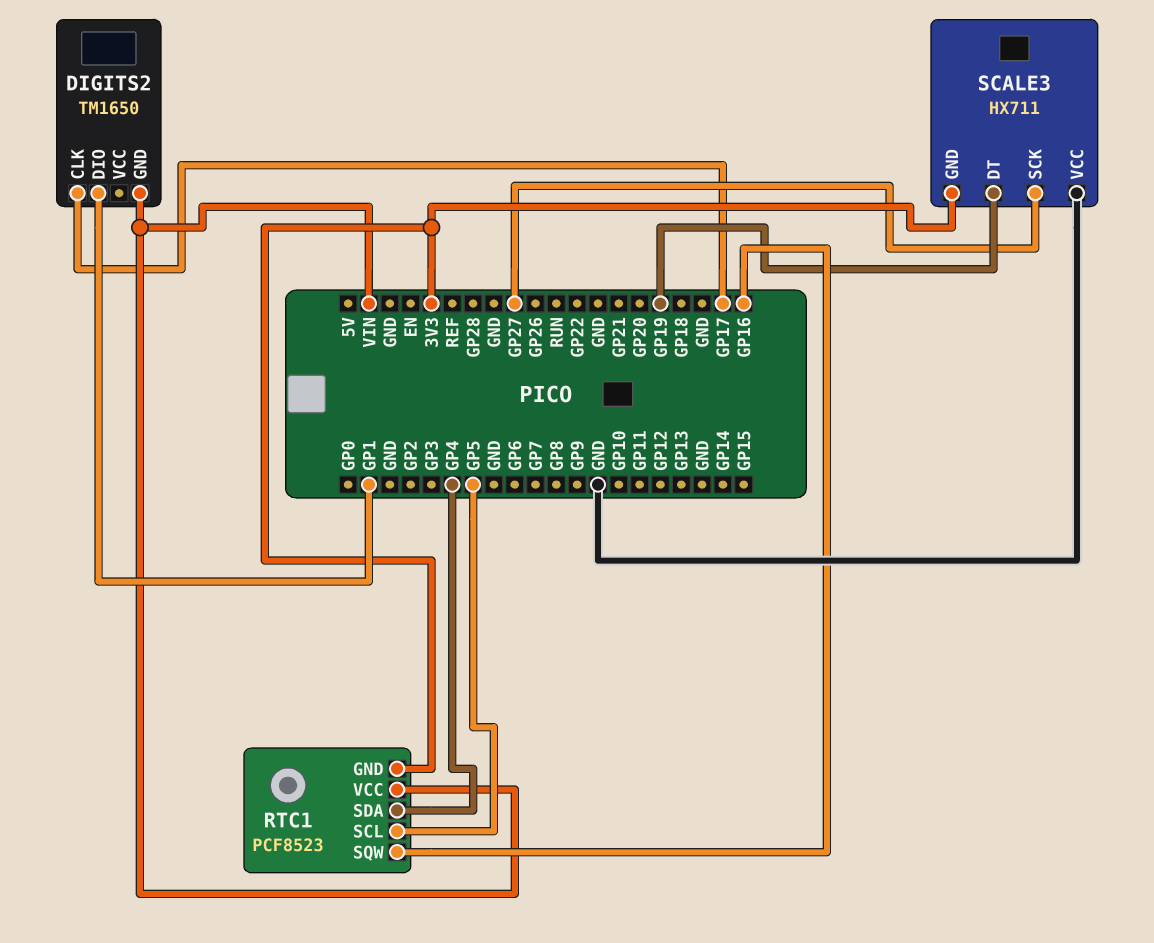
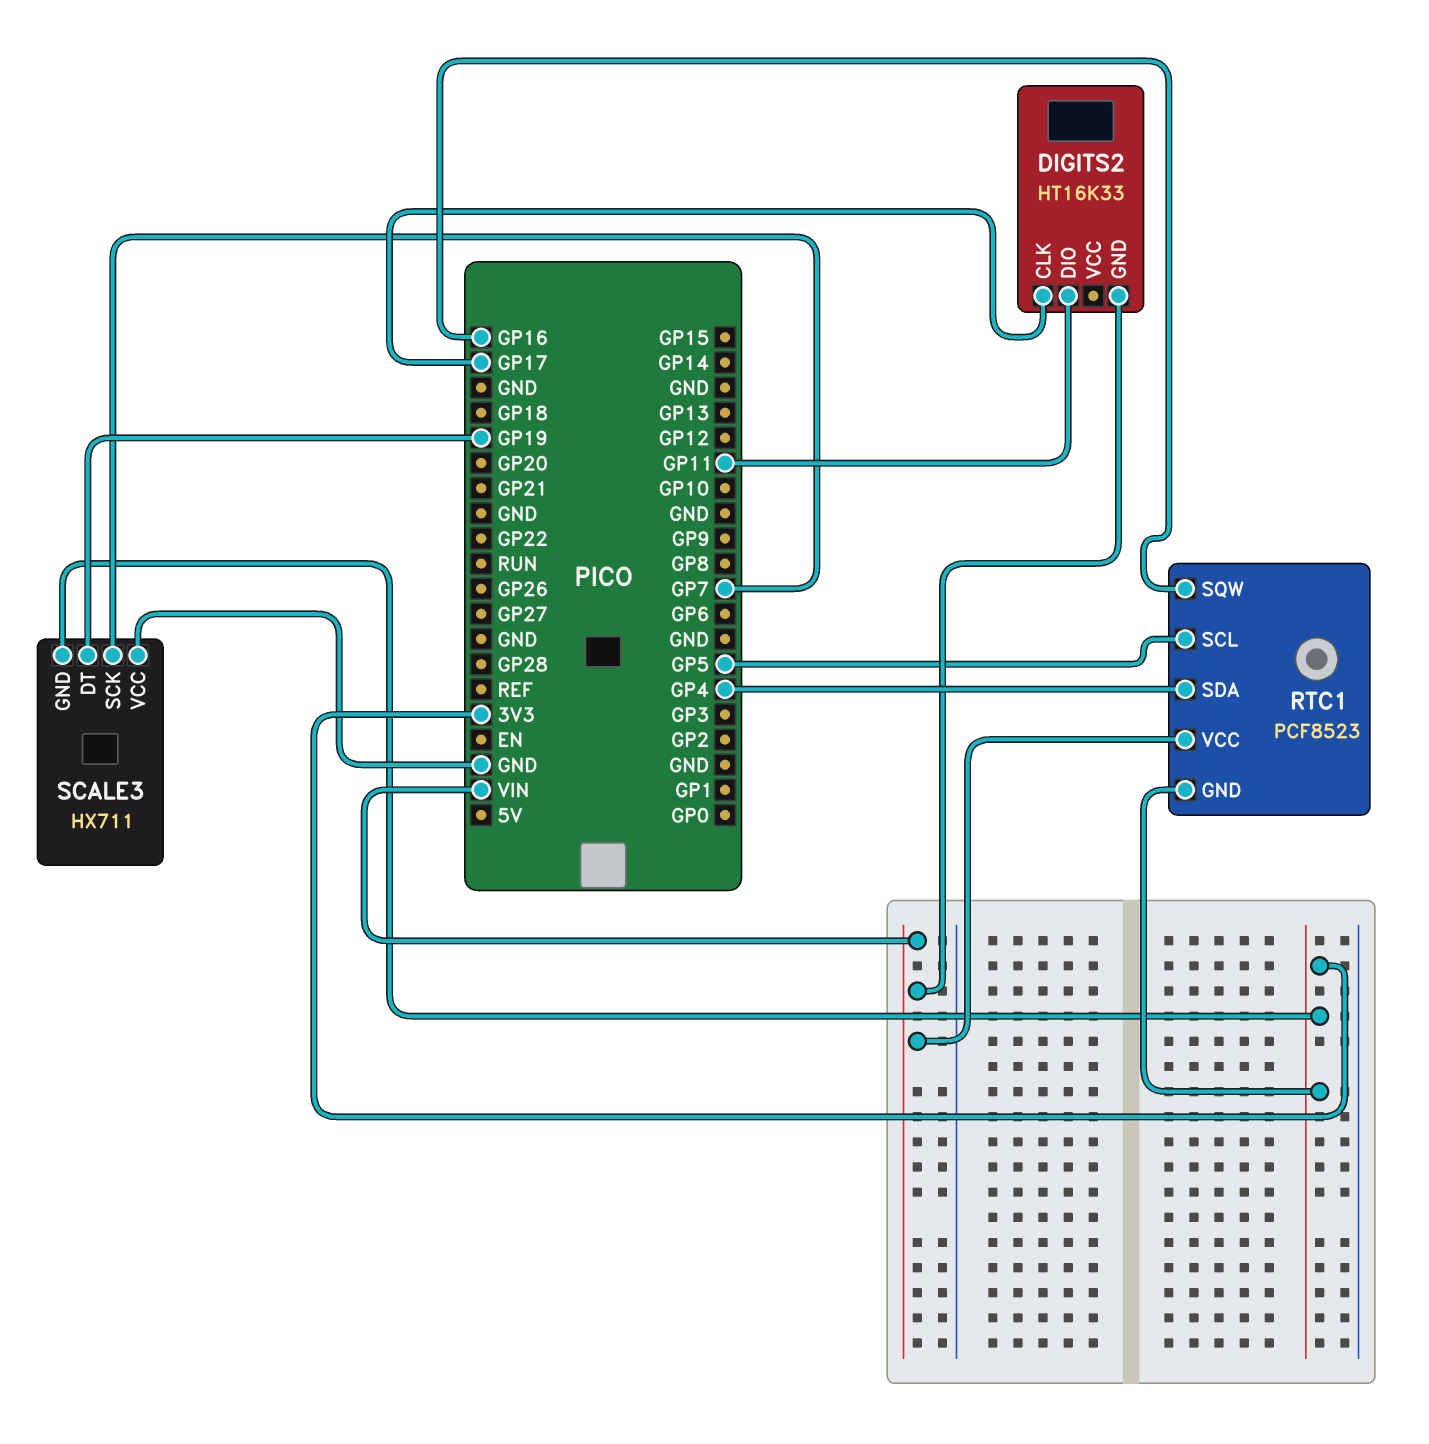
DIGITS2: TM1650 -> HT16K33
DIGITS2 pin DIO: GP1 -> GP11
SCALE3 pin SCK: GP27 -> GP7

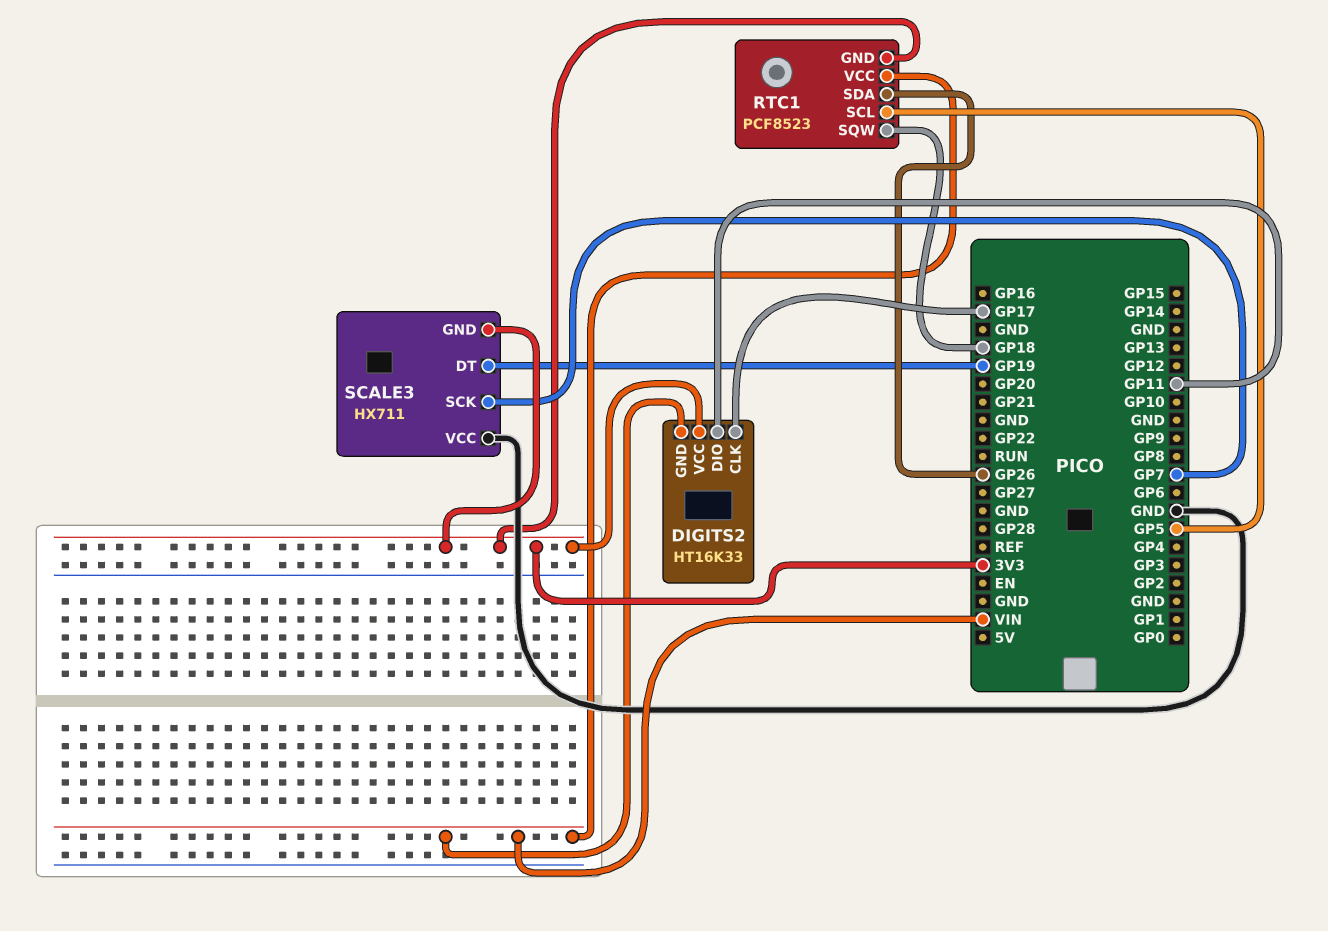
DIGITS2 pin VCC: none -> 3V3
RTC1 pin SDA: GP4 -> GP26
RTC1 pin SQW: GP16 -> GP18

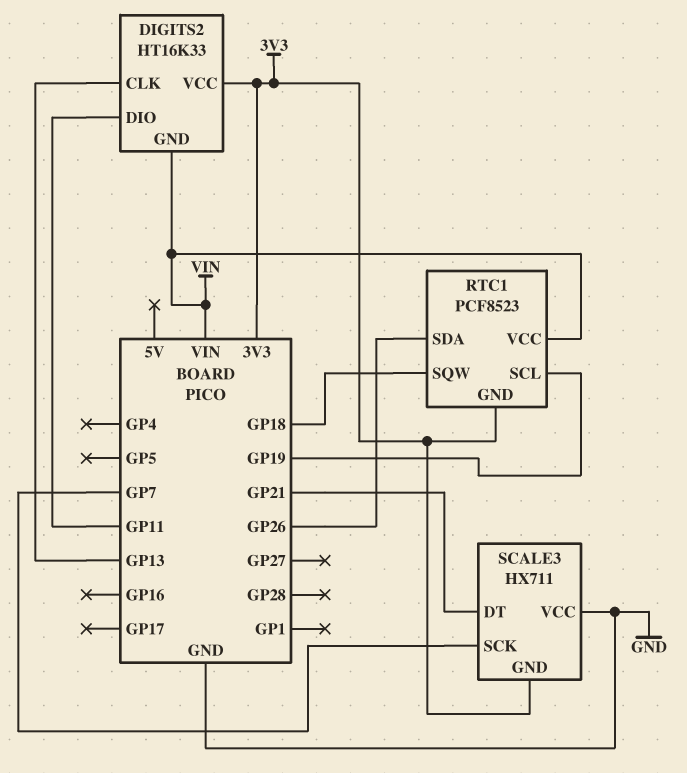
DIGITS2 pin CLK: GP17 -> GP13
RTC1 pin SCL: GP5 -> GP19
SCALE3 pin DT: GP19 -> GP21

